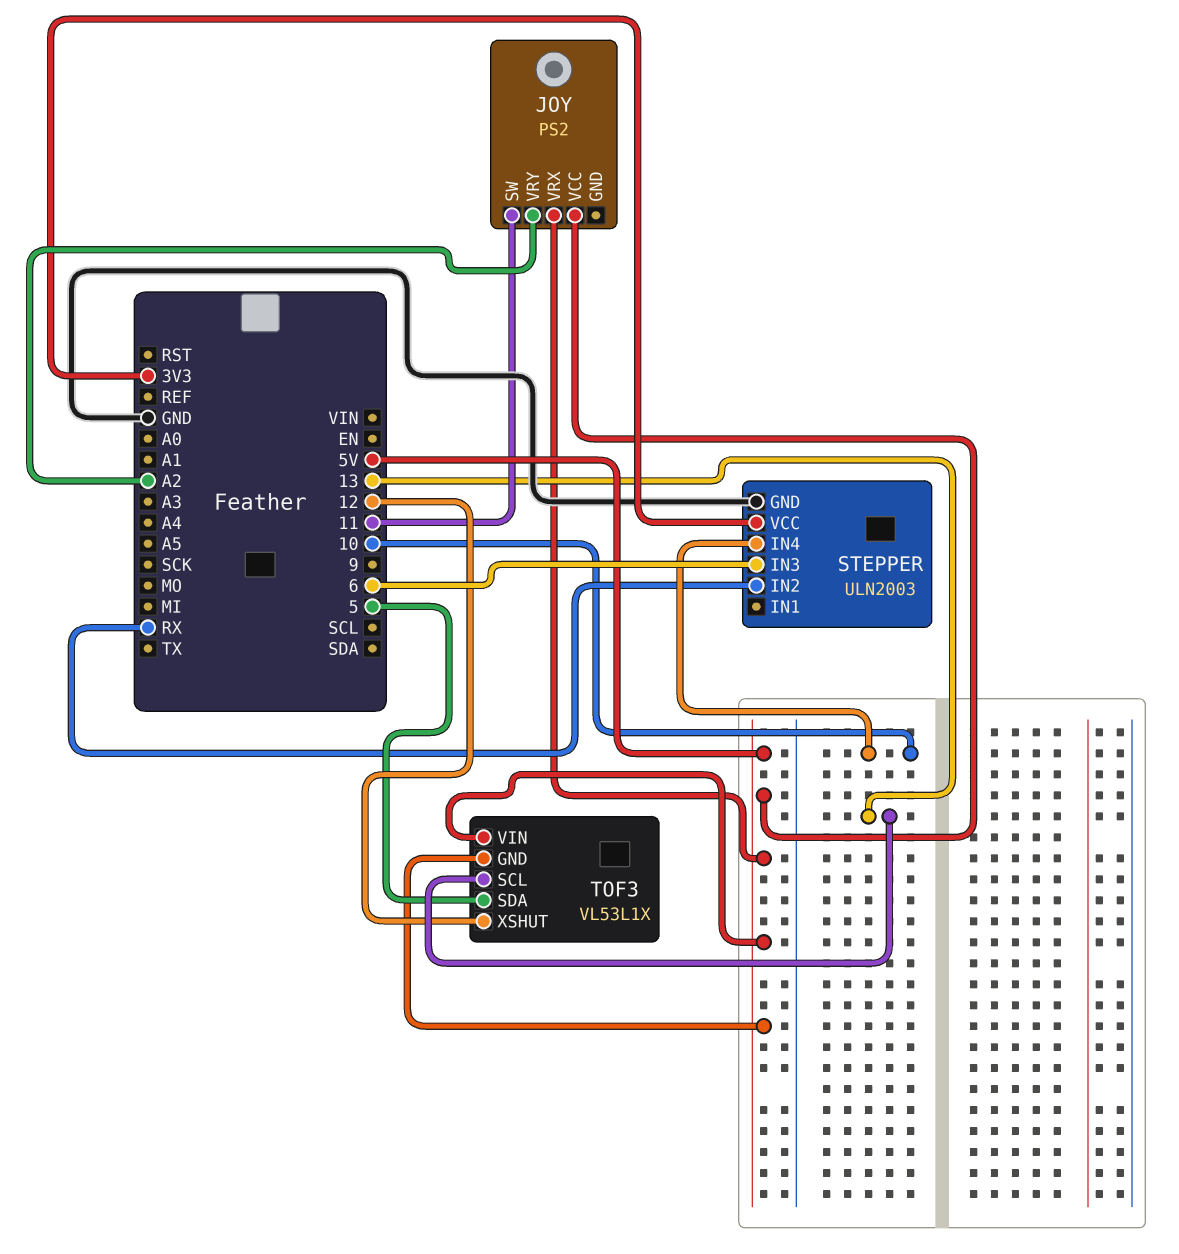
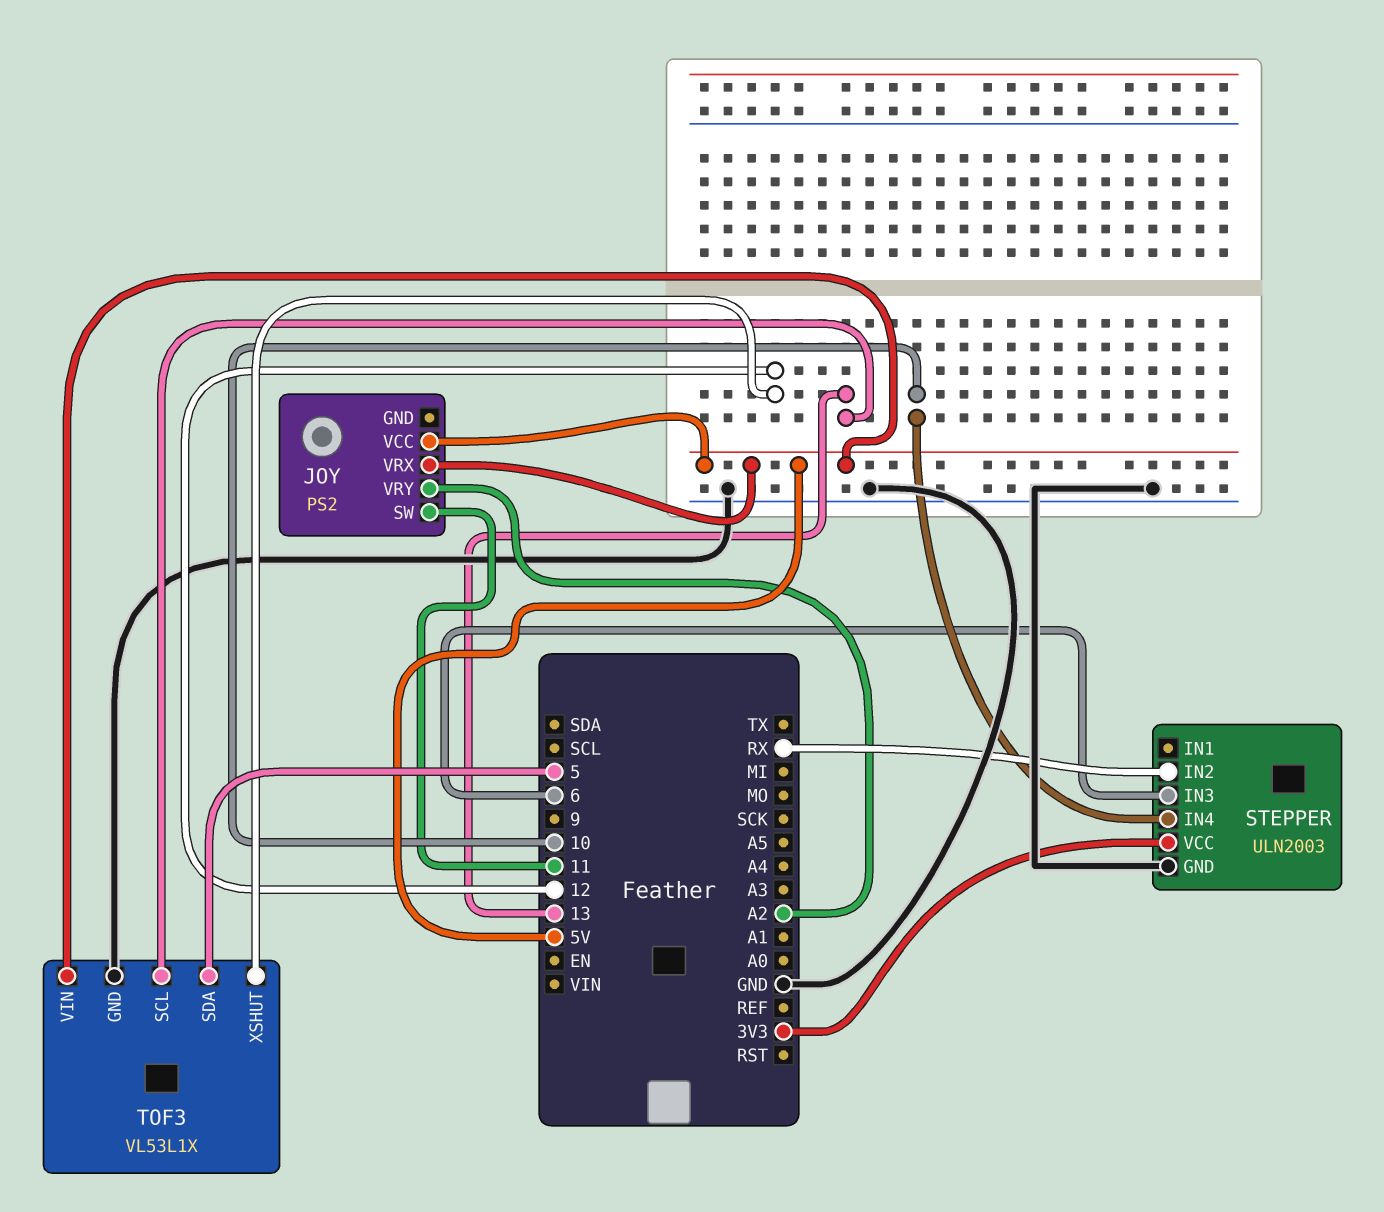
TOF3 pin GND: 5V -> GND

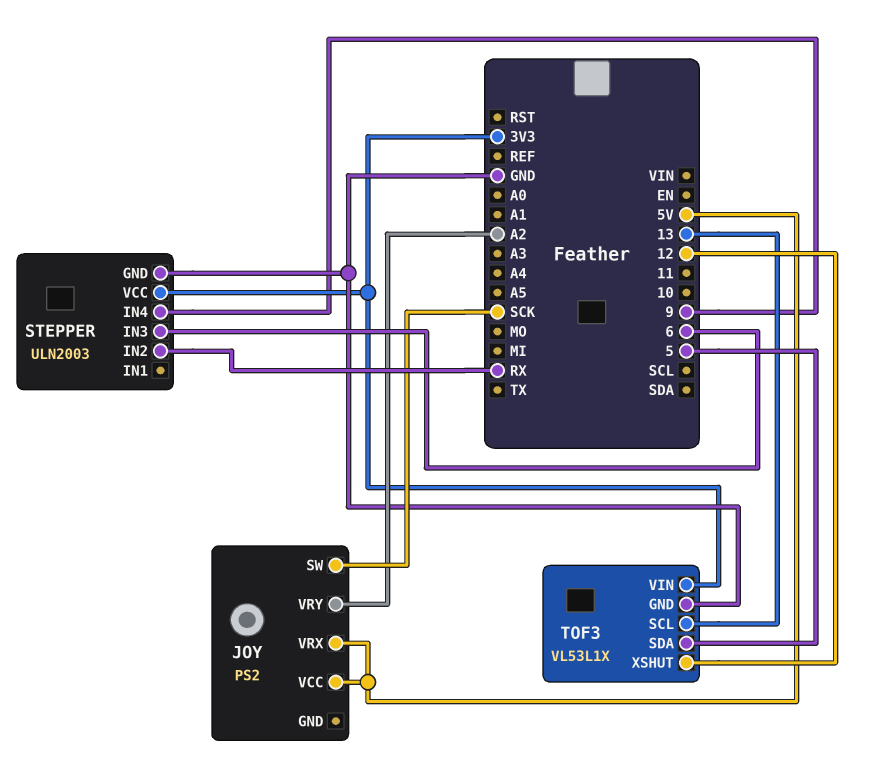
JOY pin SW: 11 -> SCK
STEPPER pin IN4: 10 -> 9
TOF3 pin VIN: 5V -> 3V3

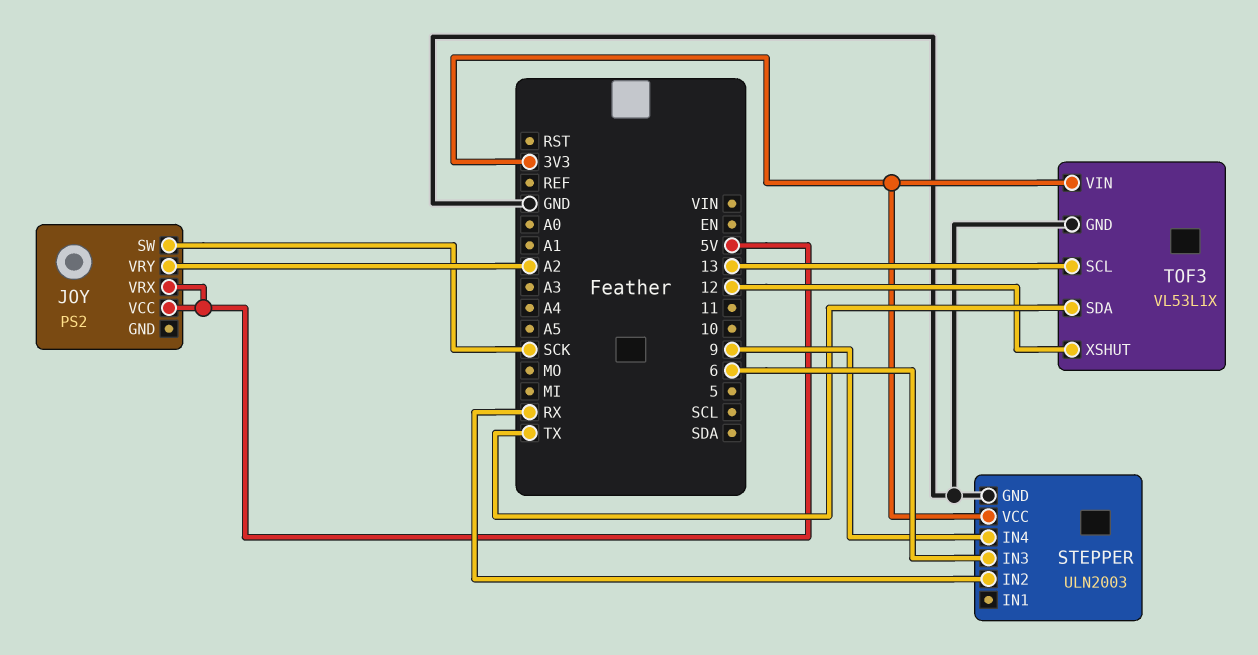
TOF3 pin SDA: 5 -> TX

